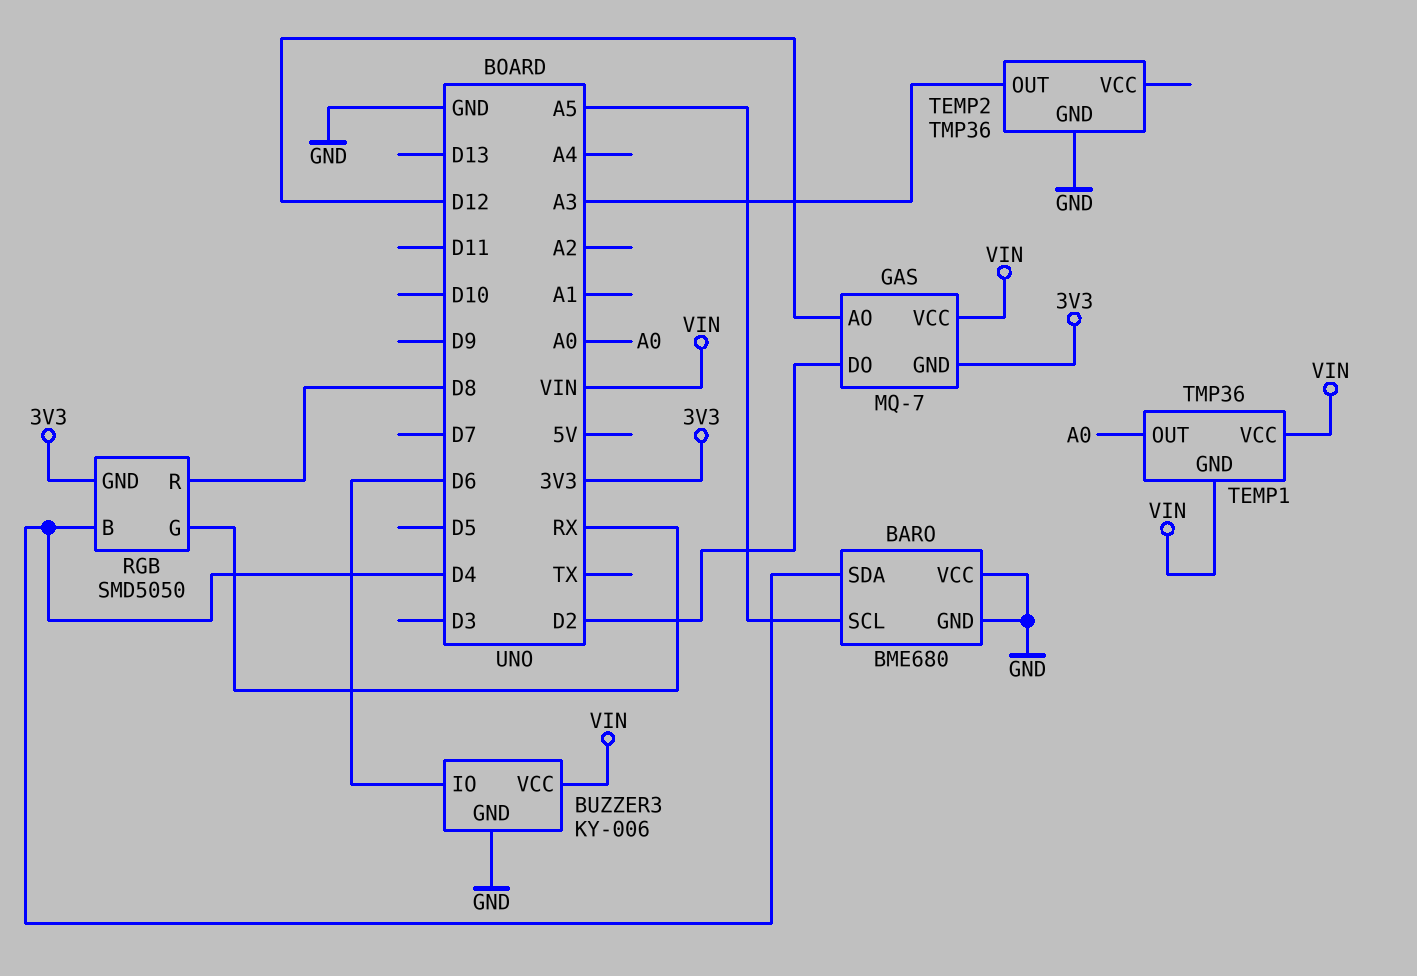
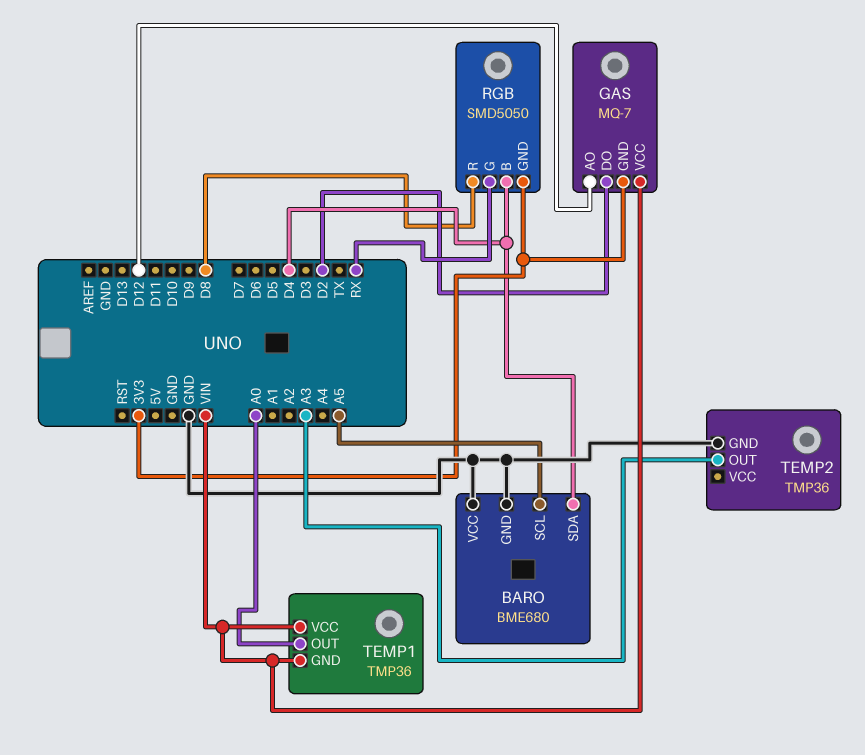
BUZZER3: KY-006 -> none
BUZZER3 pin GND: GND -> none
BUZZER3 pin IO: D6 -> none
BUZZER3 pin VCC: VIN -> none

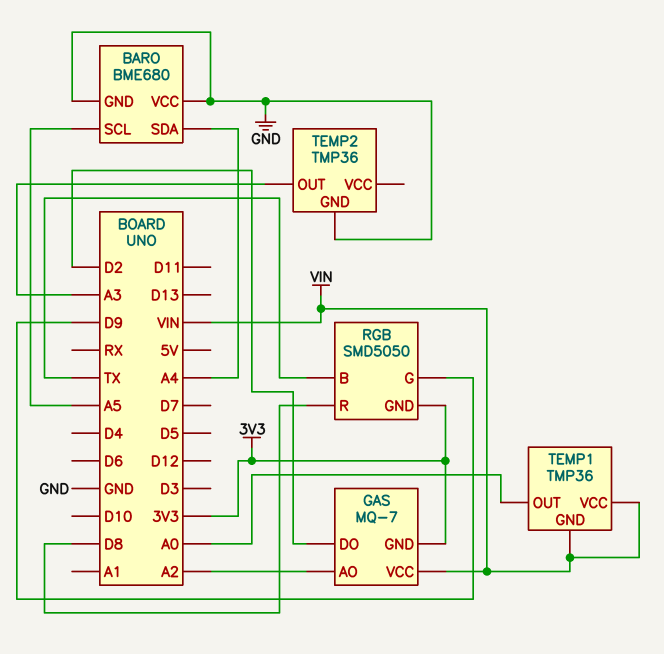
BARO pin SDA: D4 -> A4
GAS pin AO: D12 -> A2
RGB pin B: D4 -> TX
RGB pin G: RX -> D9

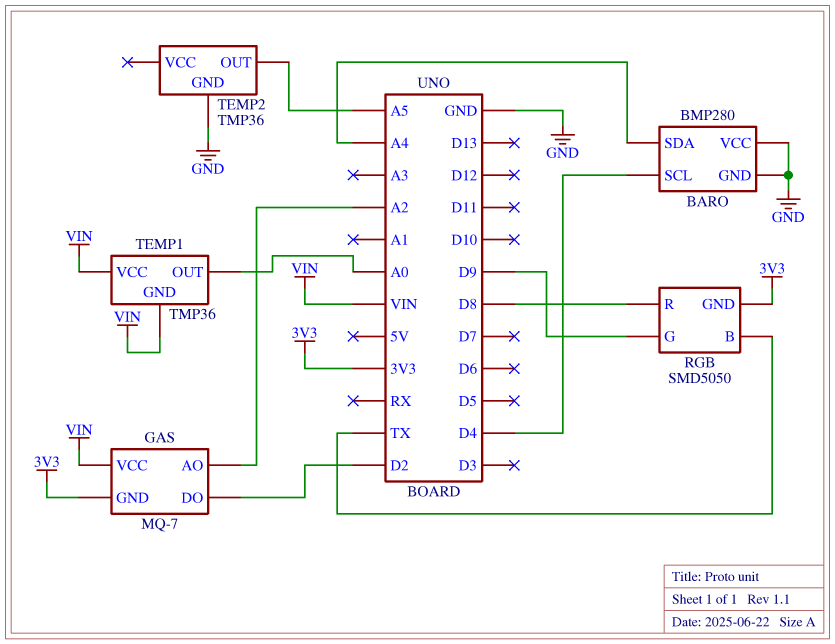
BARO: BME680 -> BMP280
BARO pin SCL: A5 -> D4
TEMP2 pin OUT: A3 -> A5

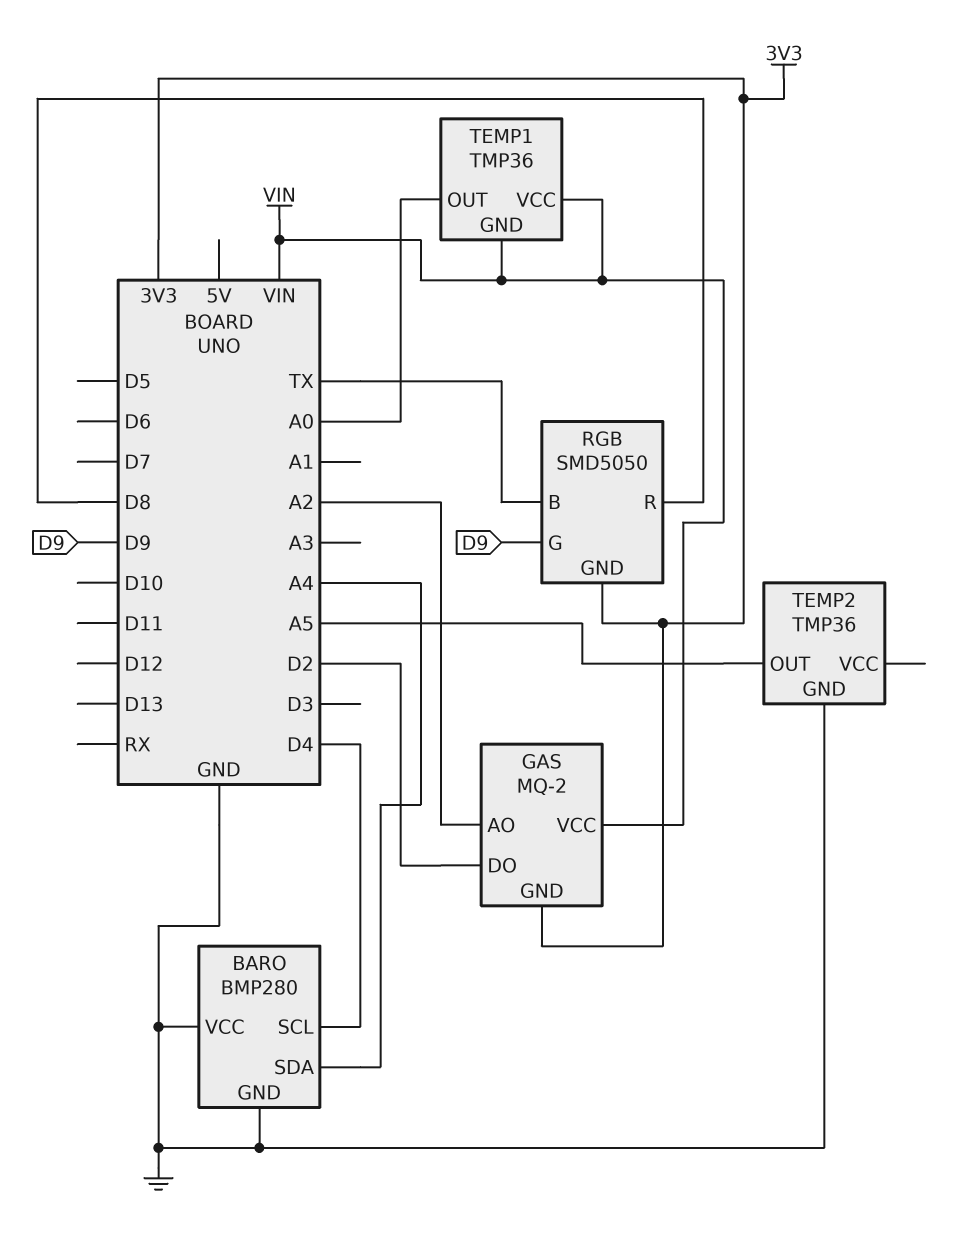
GAS: MQ-7 -> MQ-2

